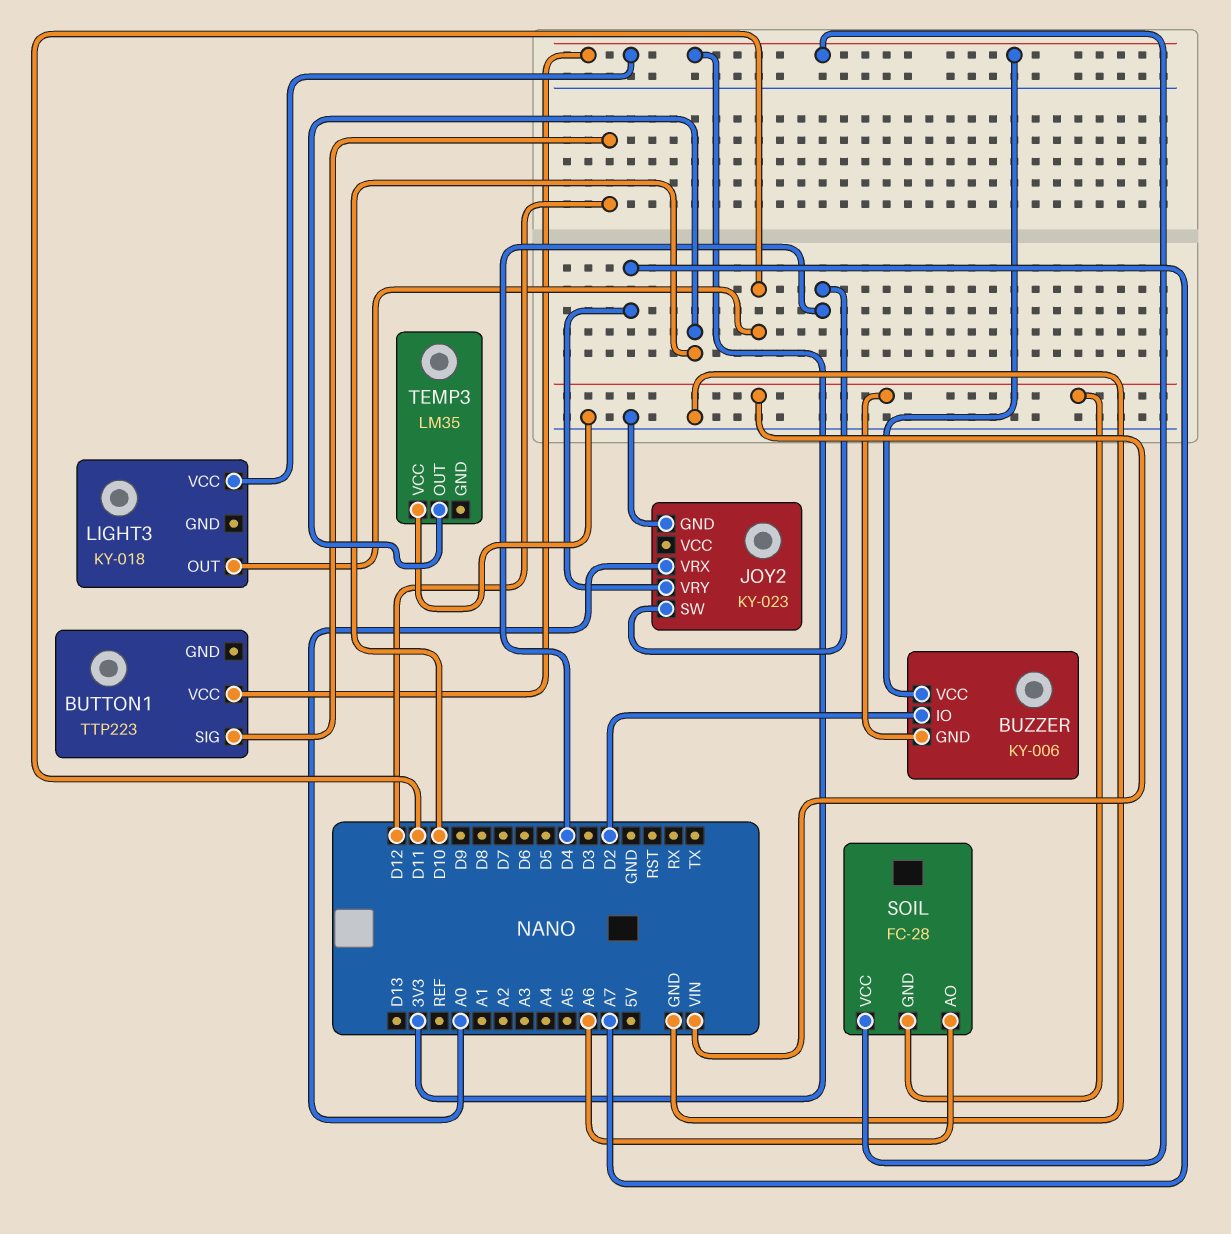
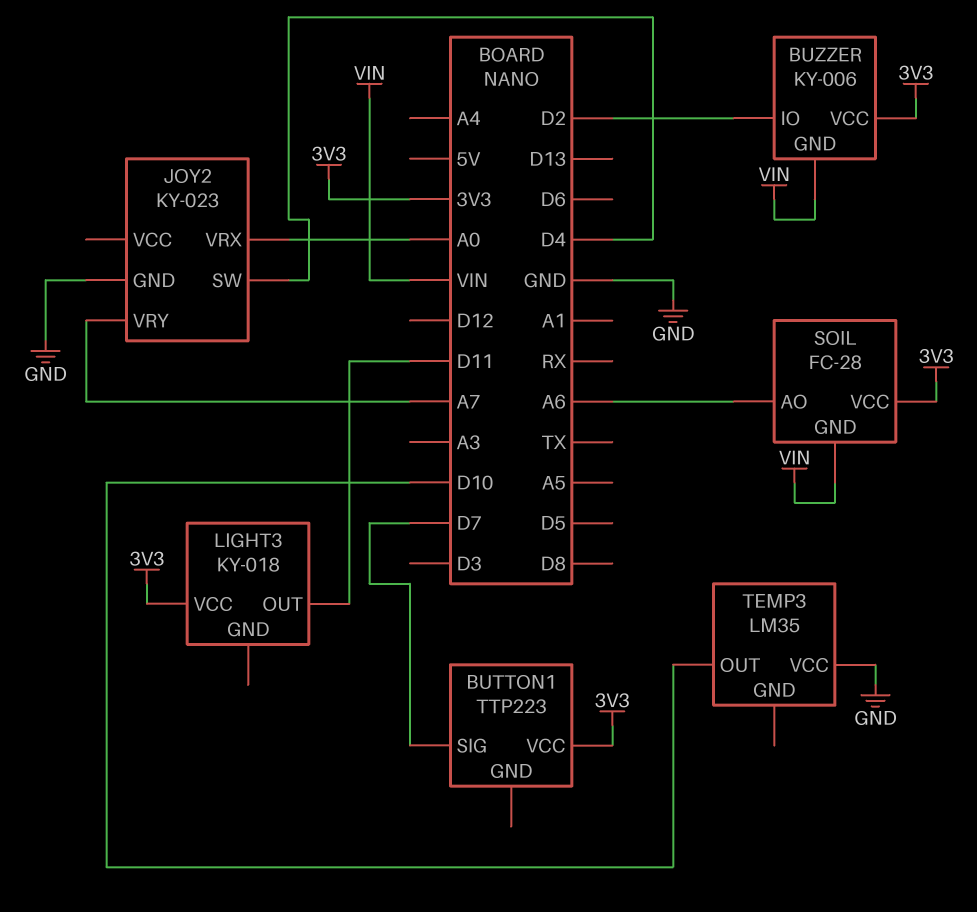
BUTTON1 pin SIG: D12 -> D7

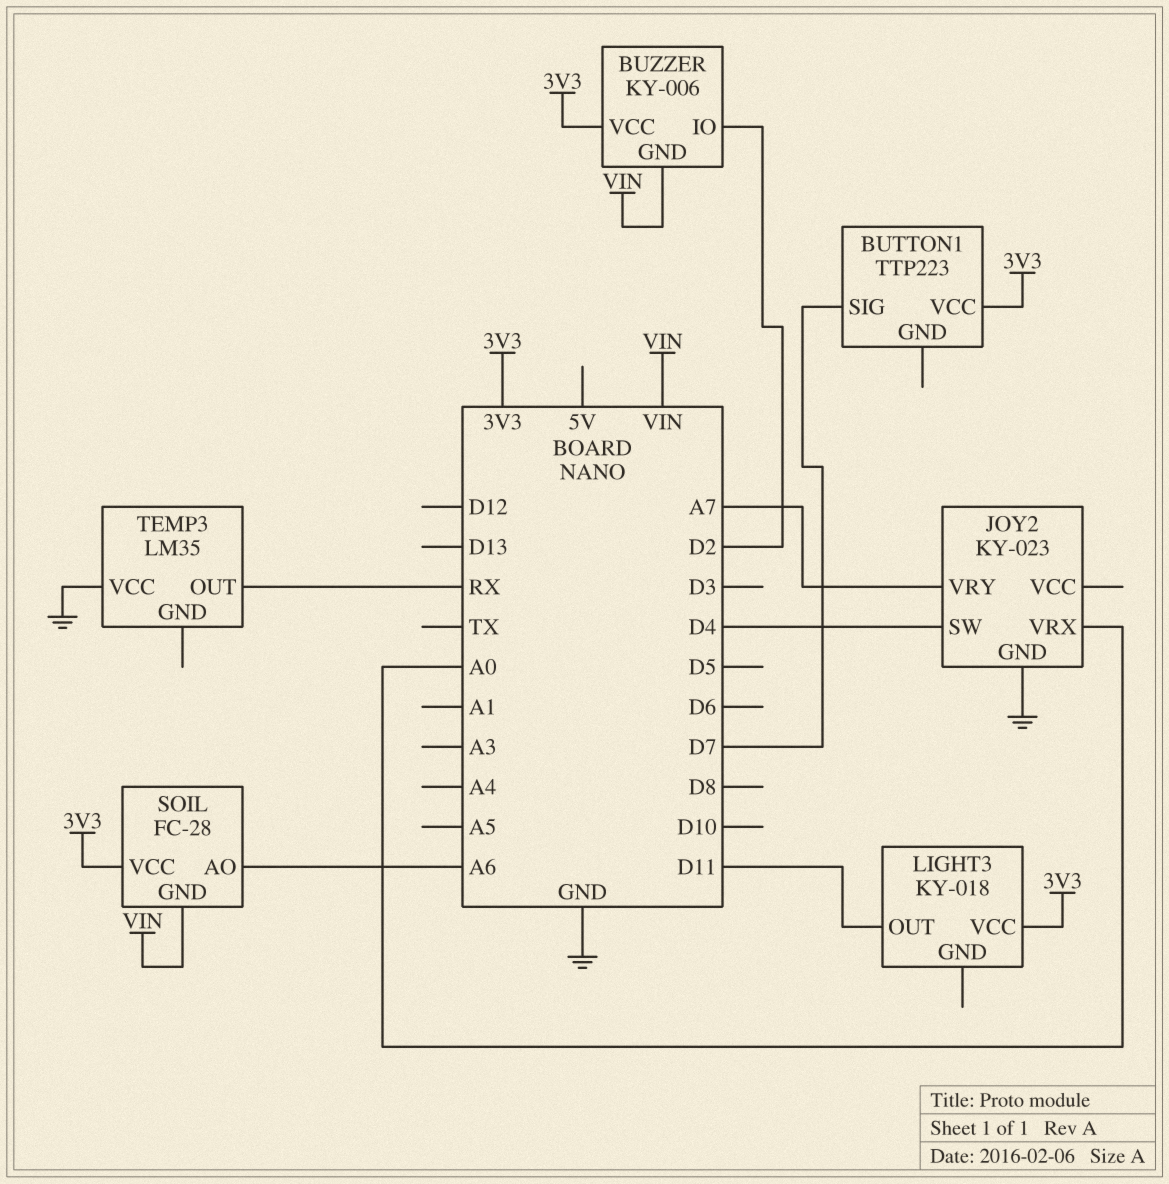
TEMP3 pin OUT: D10 -> RX

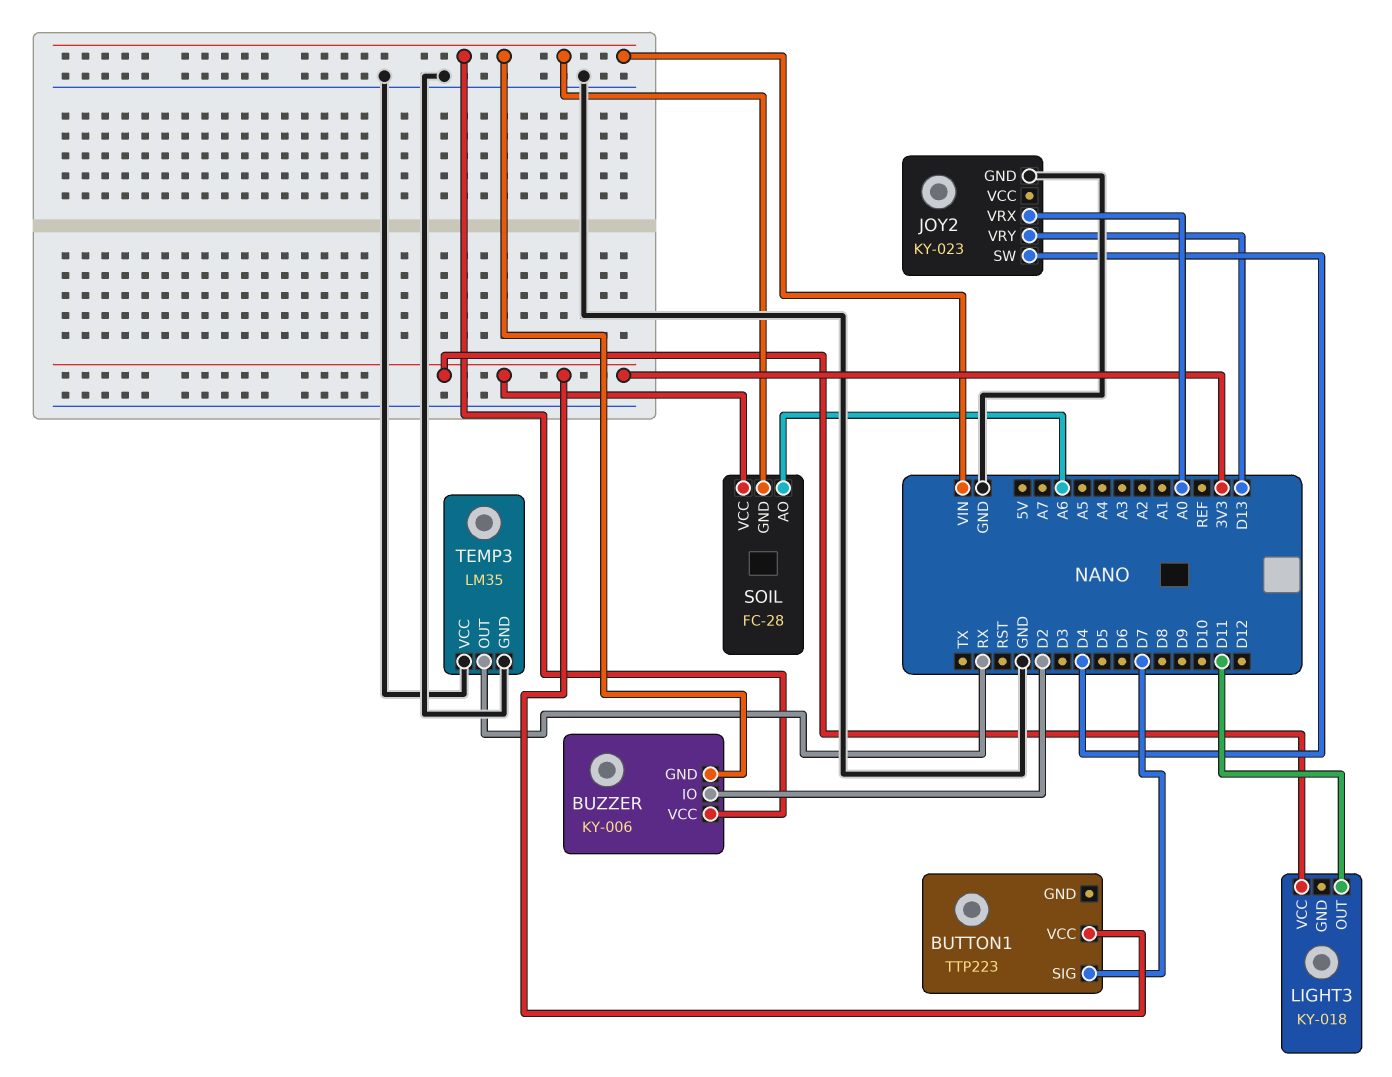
BUZZER pin VCC: 3V3 -> VIN
JOY2 pin VRY: A7 -> D13
TEMP3 pin GND: none -> GND

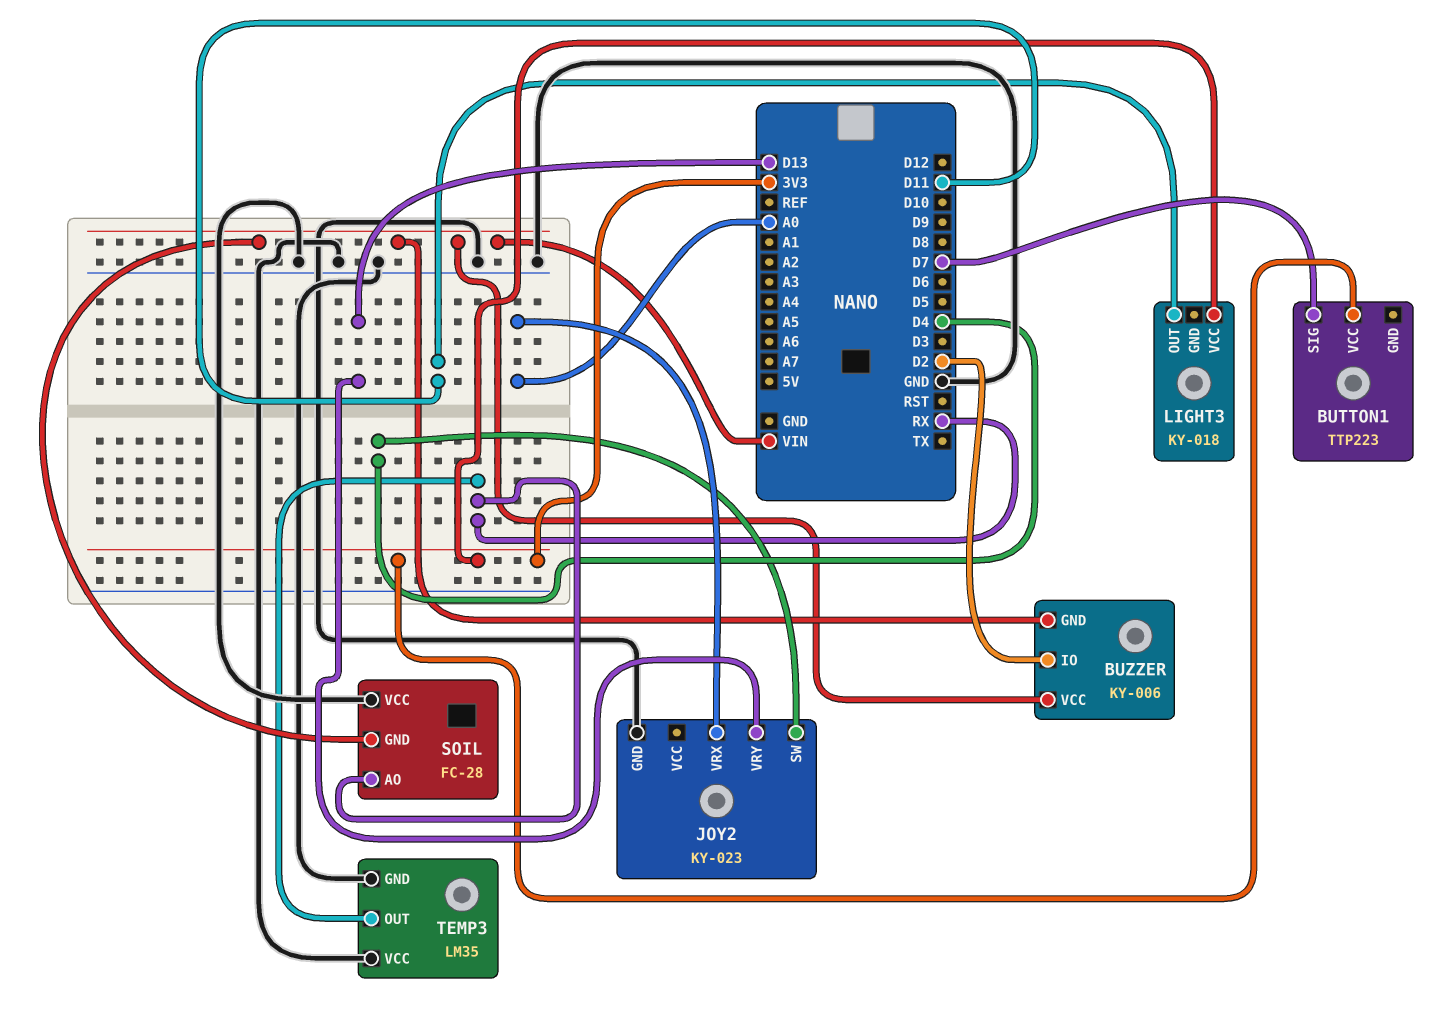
SOIL pin AO: A6 -> RX
SOIL pin VCC: 3V3 -> GND

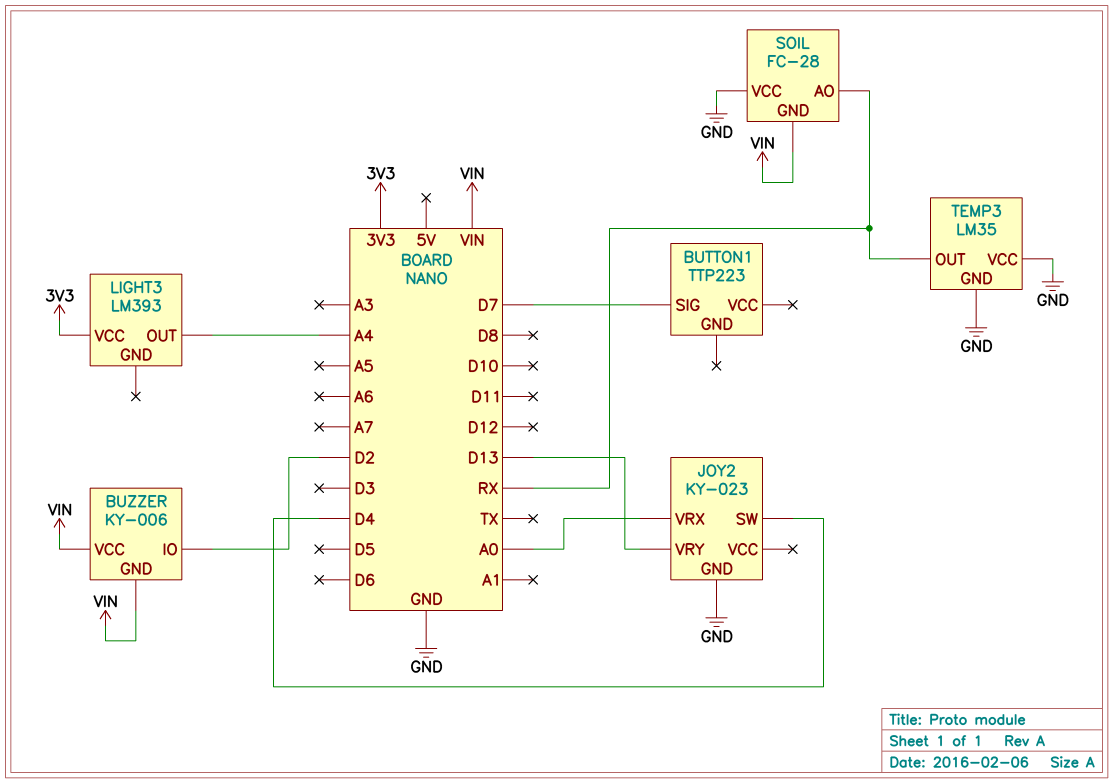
BUTTON1 pin VCC: 3V3 -> none
LIGHT3: KY-018 -> LM393
LIGHT3 pin OUT: D11 -> A4

